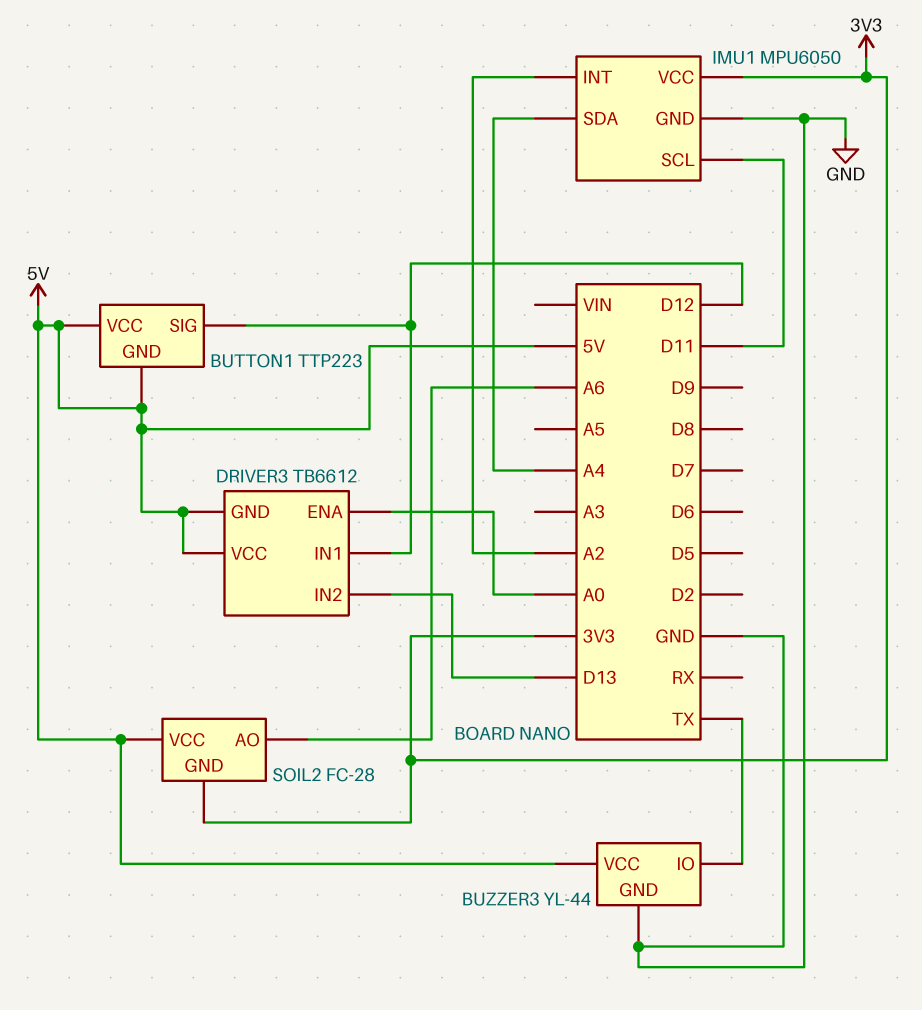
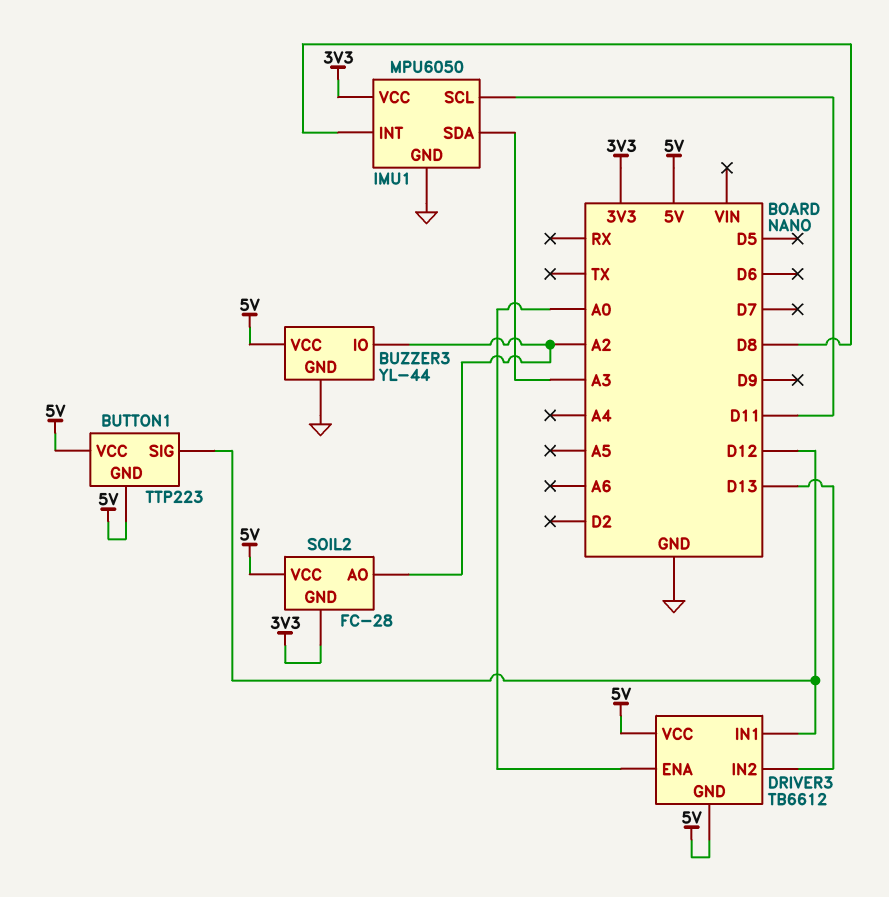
BUZZER3 pin IO: TX -> A2
IMU1 pin INT: A2 -> D8
IMU1 pin SDA: A4 -> A3
SOIL2 pin AO: A6 -> A2

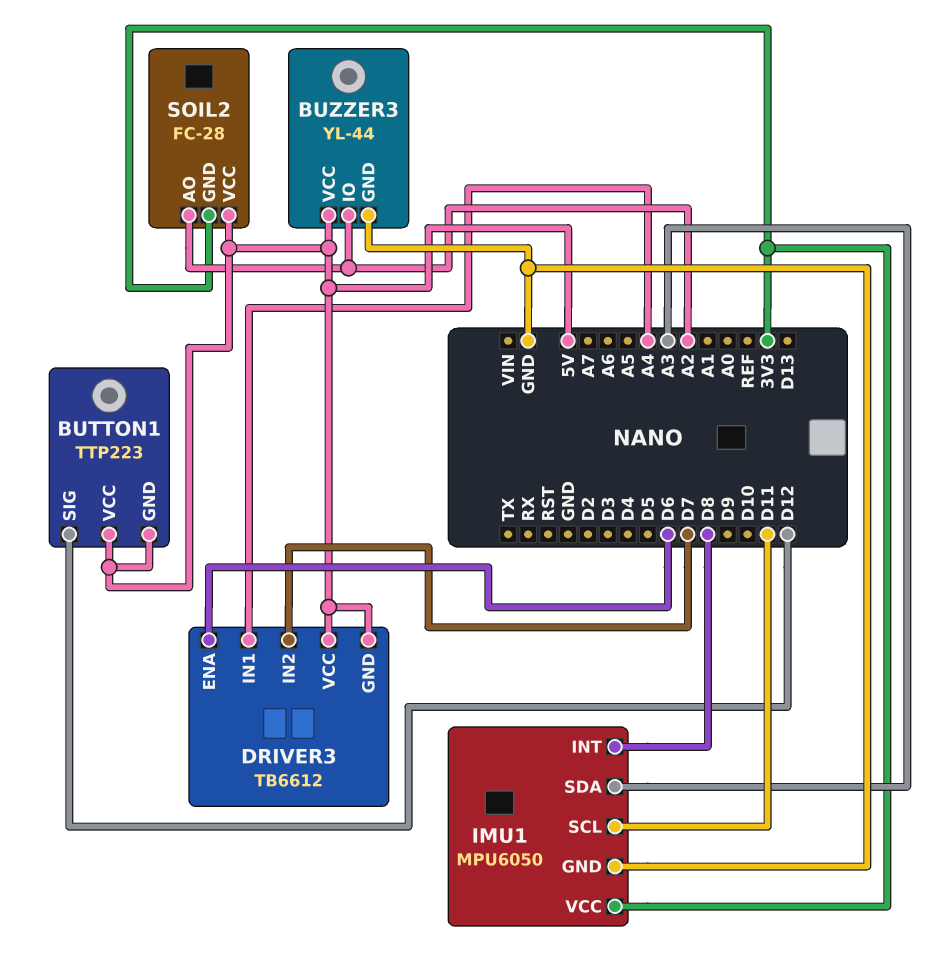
DRIVER3 pin ENA: A0 -> D6
DRIVER3 pin IN1: D12 -> A4
DRIVER3 pin IN2: D13 -> D7

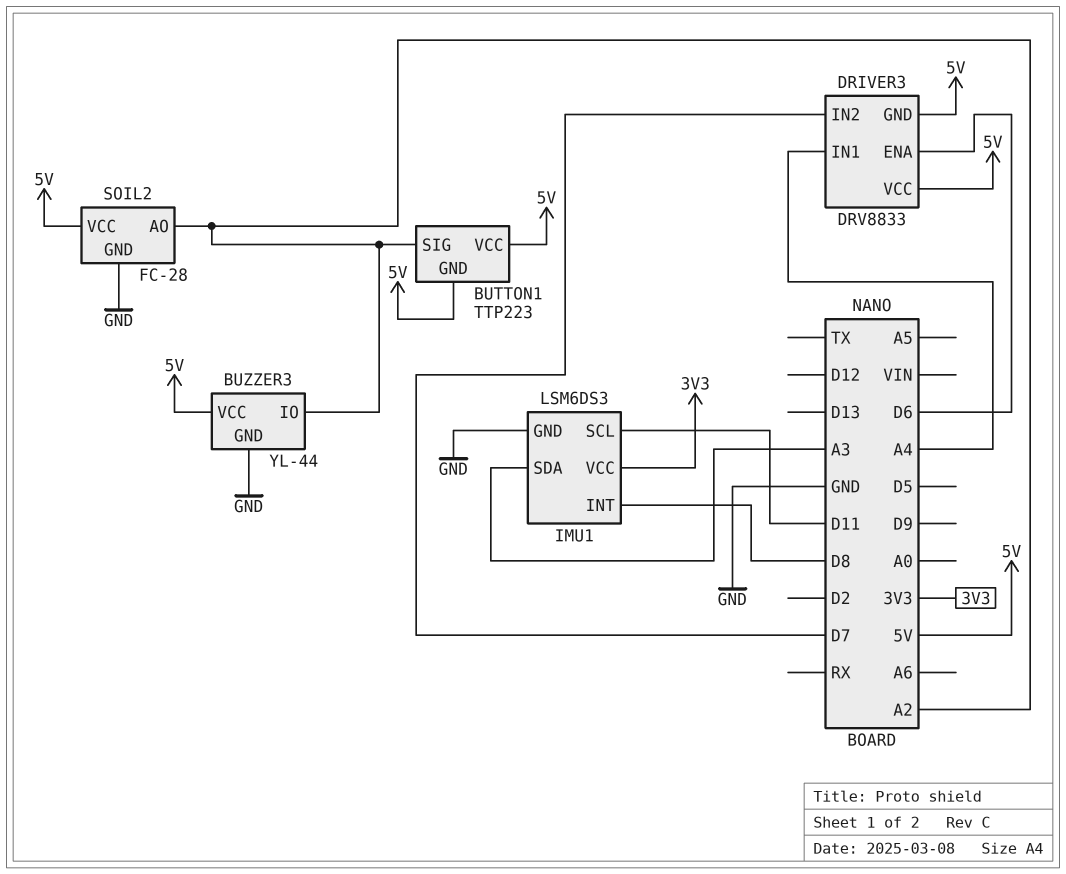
BUTTON1 pin SIG: D12 -> A2
DRIVER3: TB6612 -> DRV8833
IMU1: MPU6050 -> LSM6DS3
SOIL2 pin GND: 3V3 -> GND

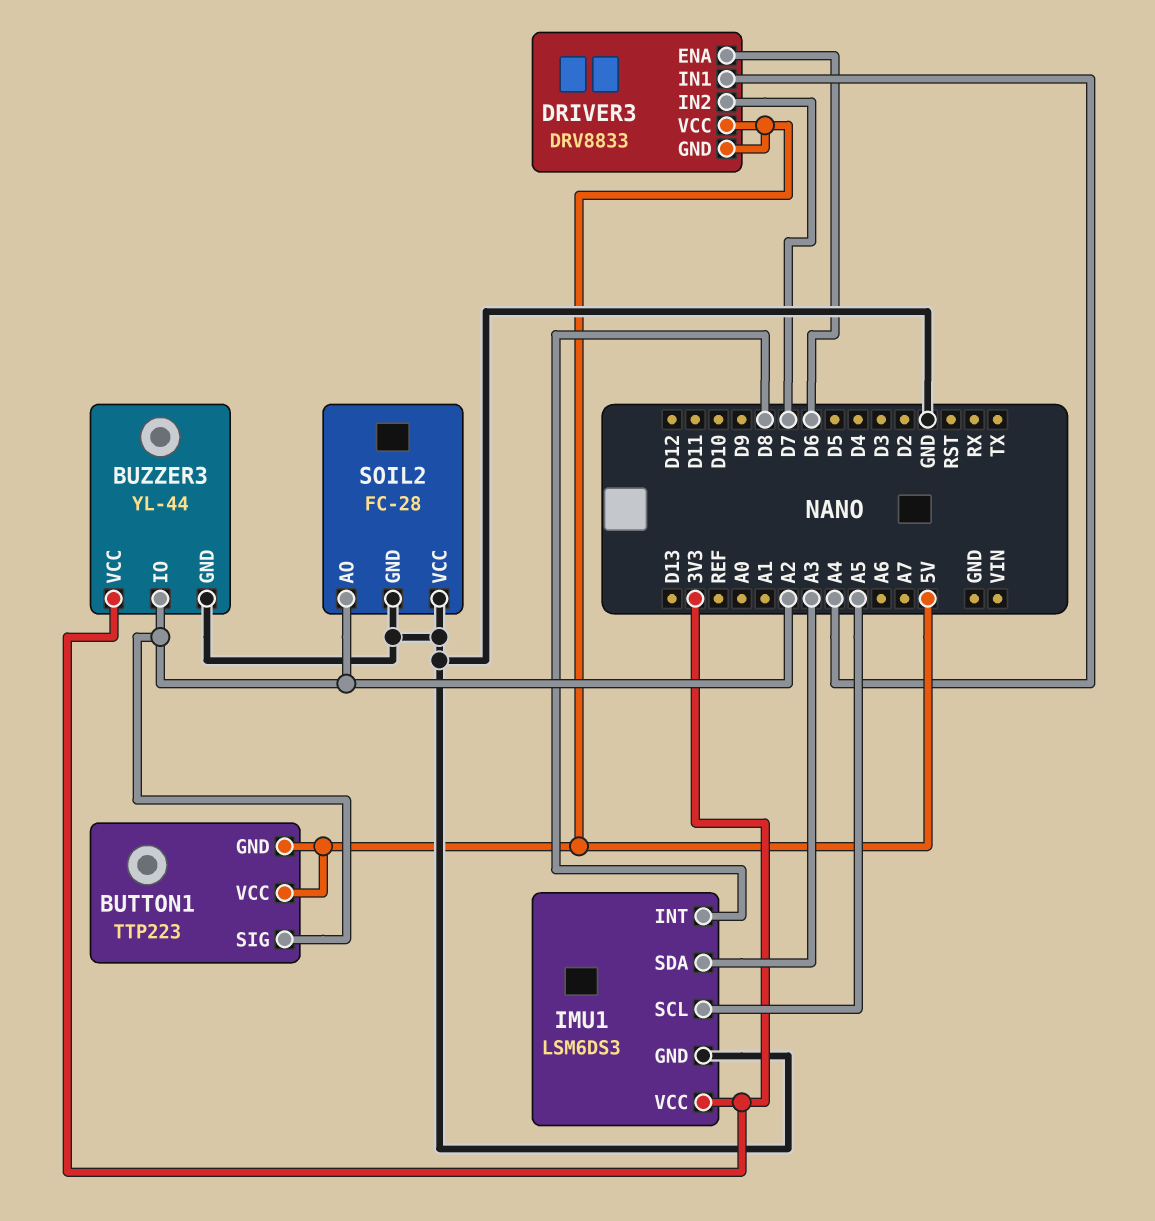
BUZZER3 pin VCC: 5V -> 3V3
IMU1 pin SCL: D11 -> A5
SOIL2 pin VCC: 5V -> GND

